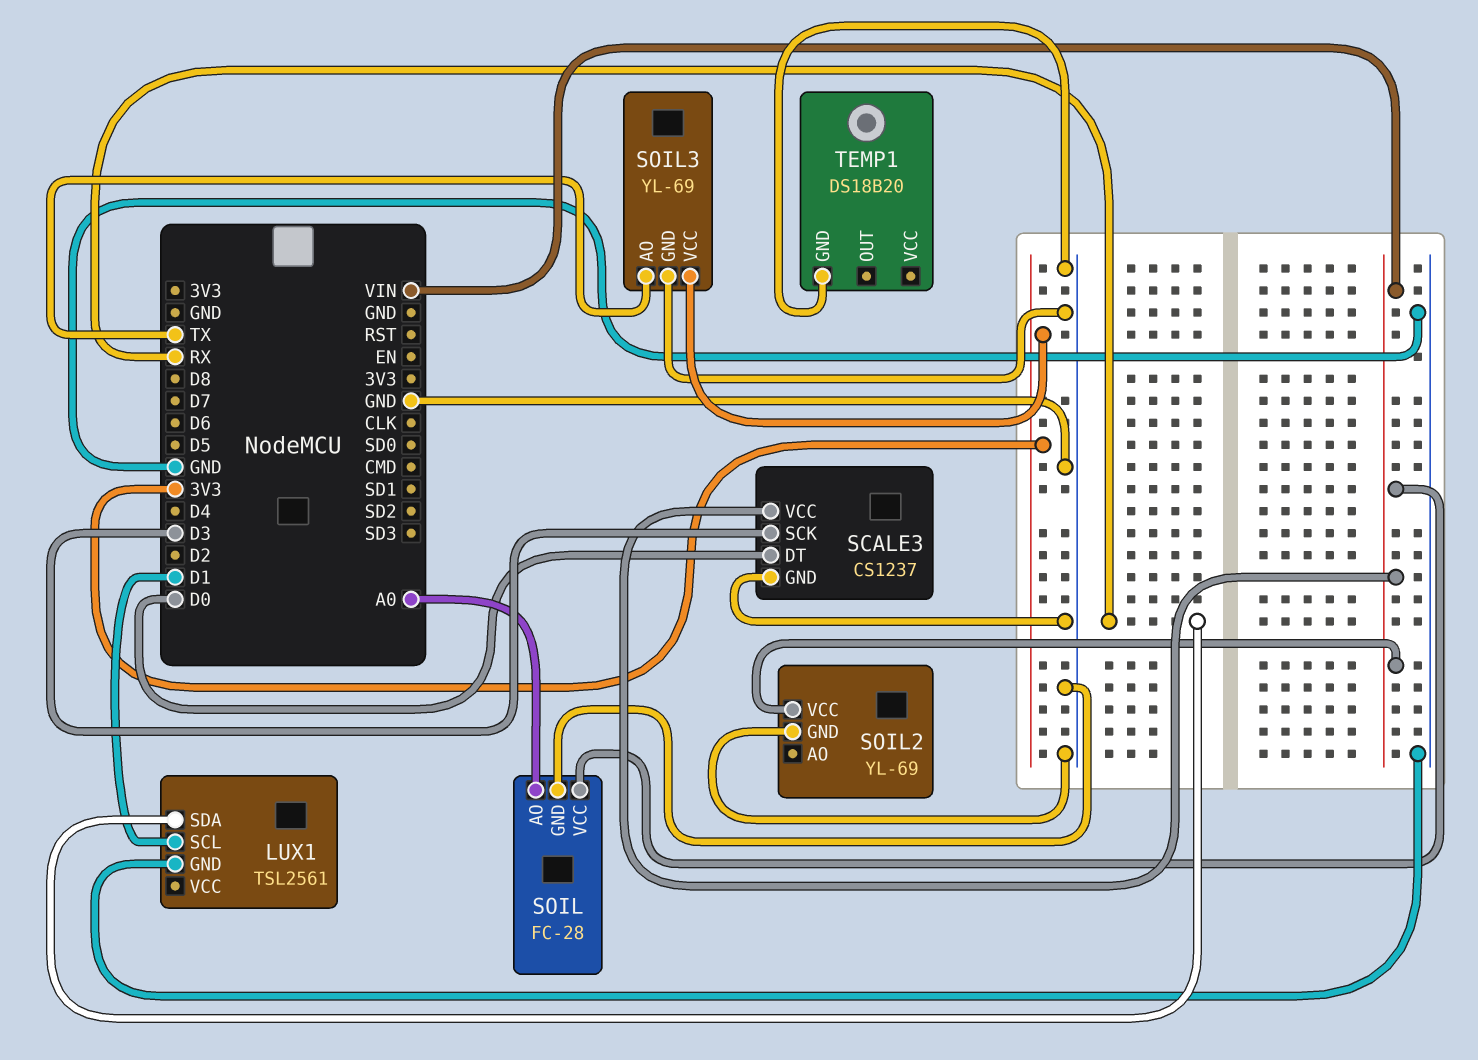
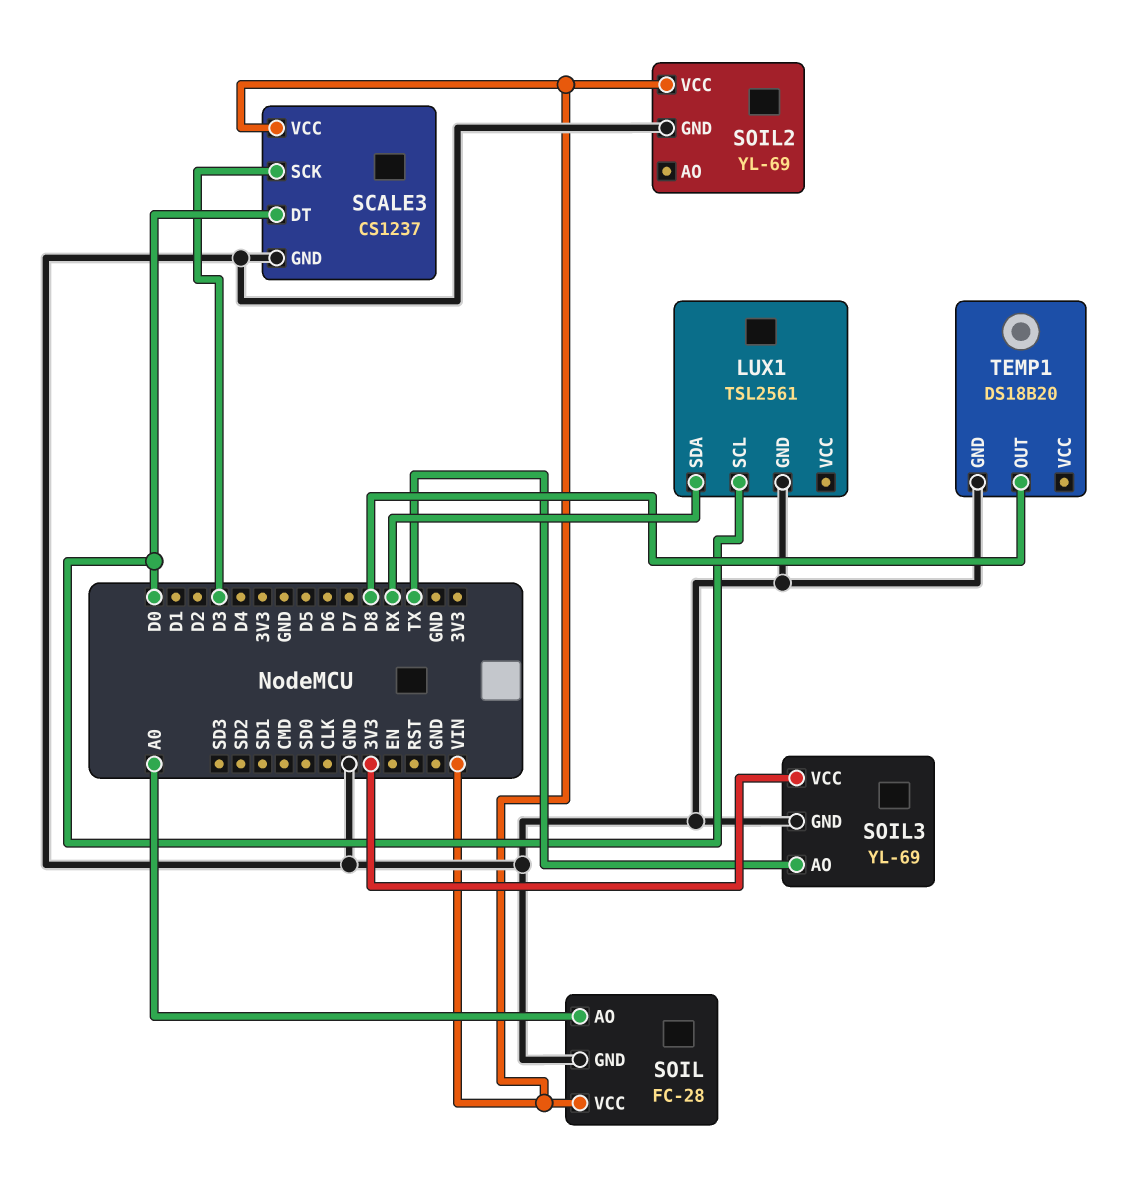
LUX1 pin SCL: D1 -> D0
TEMP1 pin OUT: none -> D8

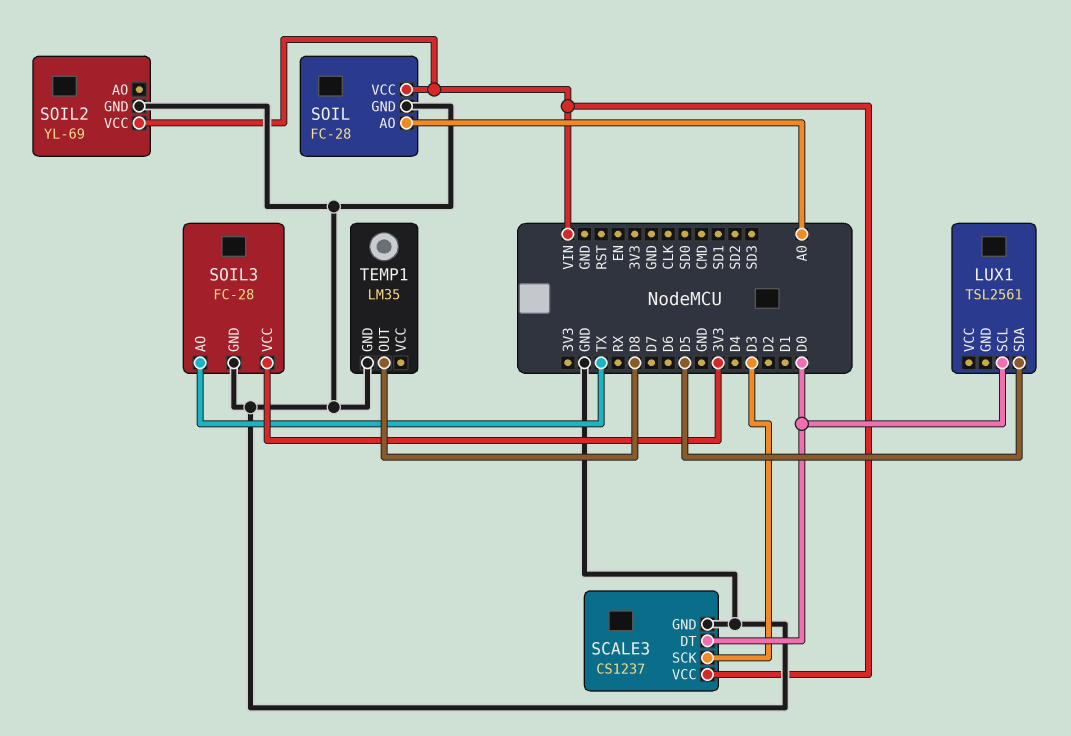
LUX1 pin GND: GND -> none
LUX1 pin SDA: RX -> D5
SOIL3: YL-69 -> FC-28
TEMP1: DS18B20 -> LM35

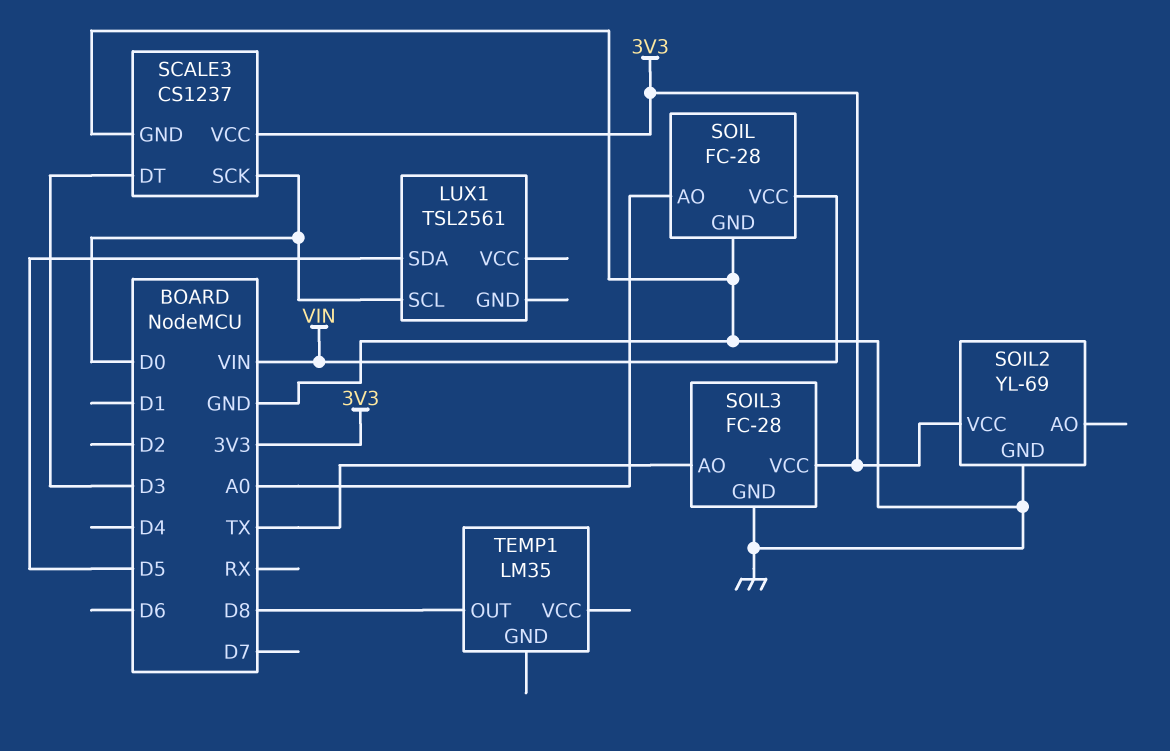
SCALE3 pin DT: D0 -> D3
SCALE3 pin SCK: D3 -> D0
SCALE3 pin VCC: VIN -> 3V3
SOIL2 pin VCC: VIN -> 3V3
TEMP1 pin GND: GND -> none

